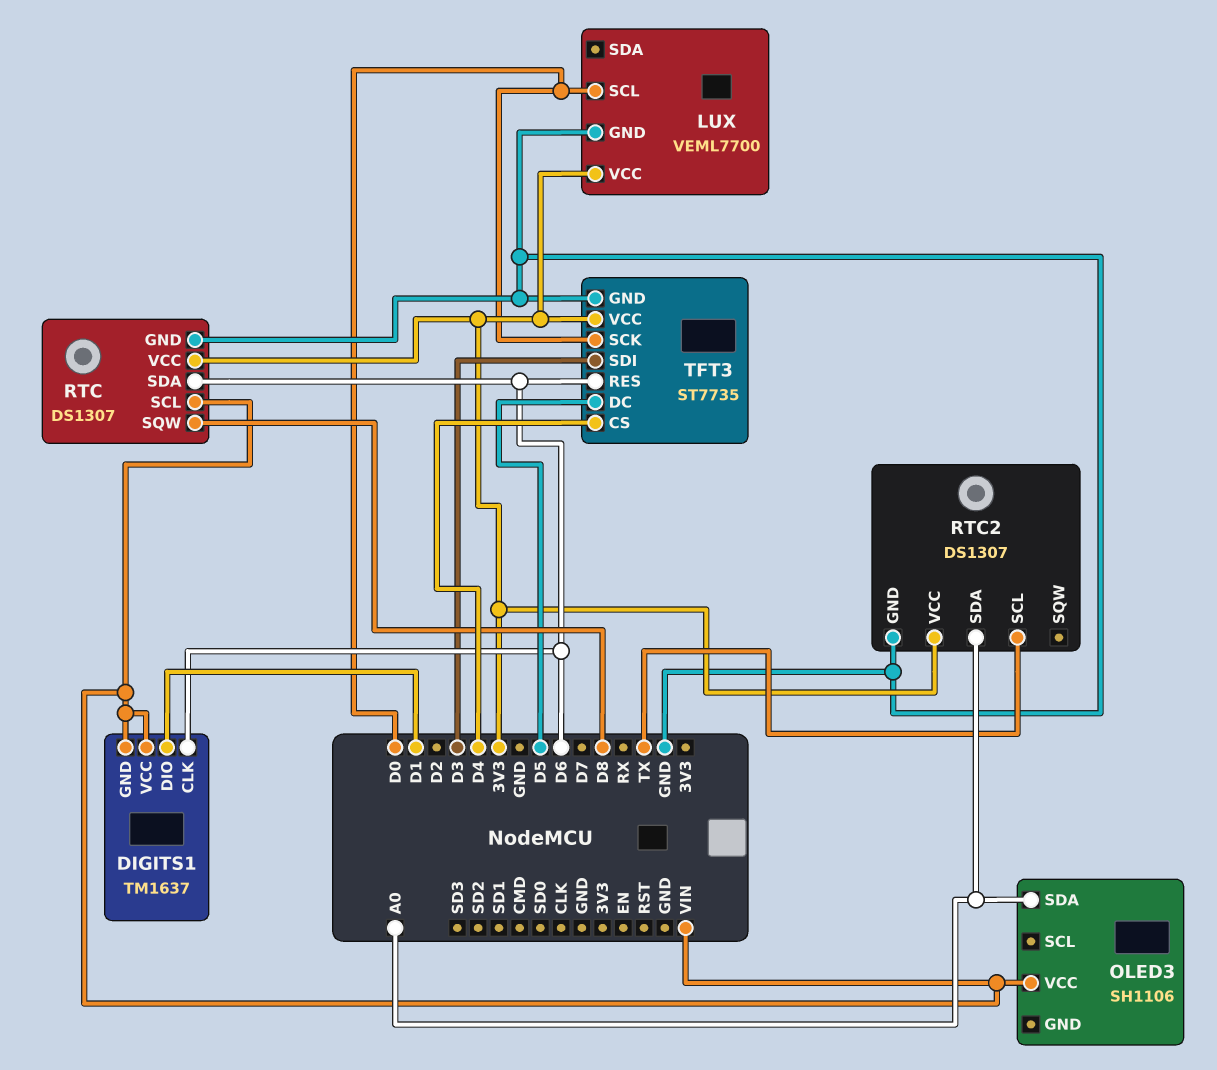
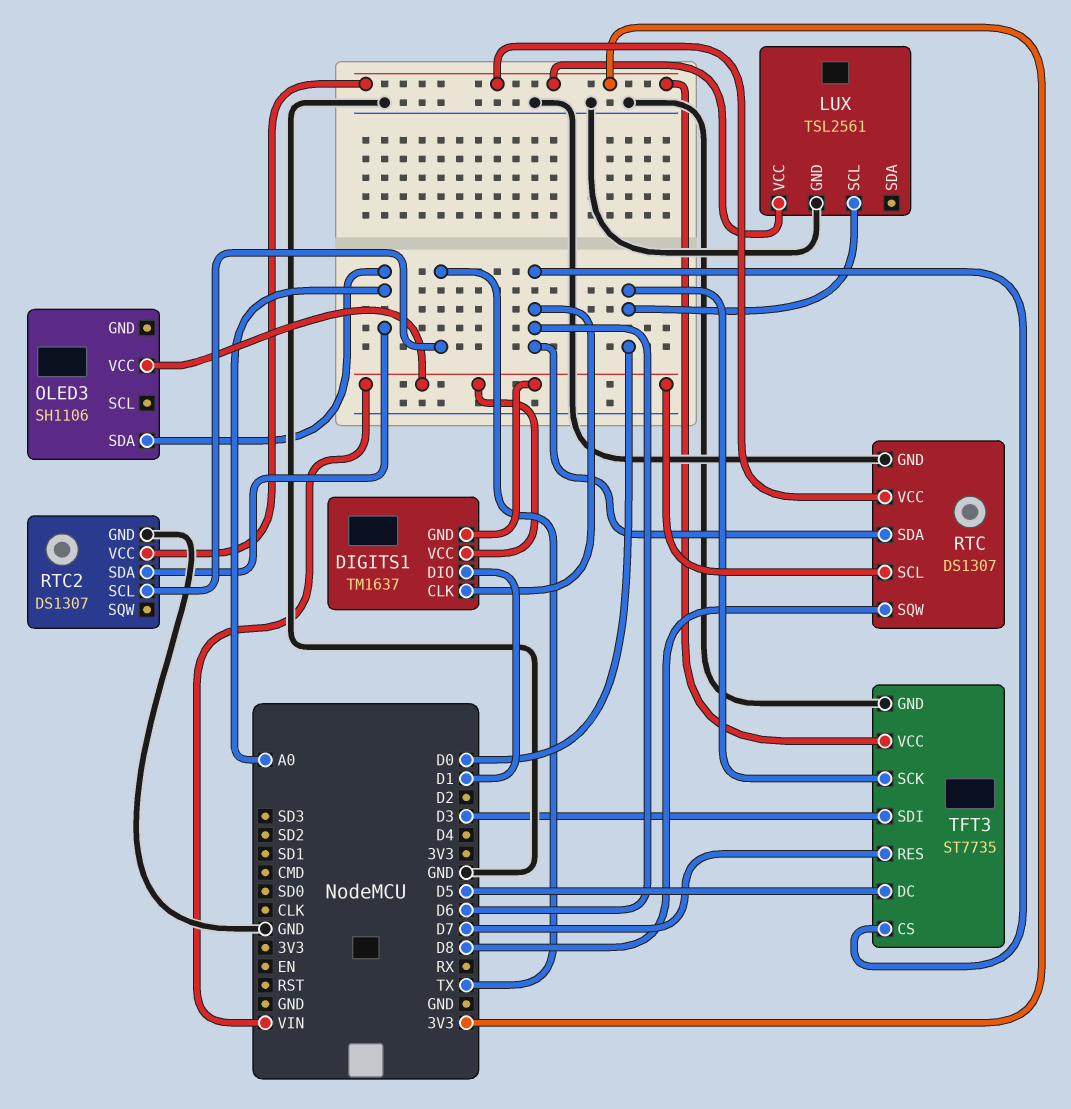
LUX: VEML7700 -> TSL2561
TFT3 pin CS: D4 -> D6
TFT3 pin RES: D6 -> D7

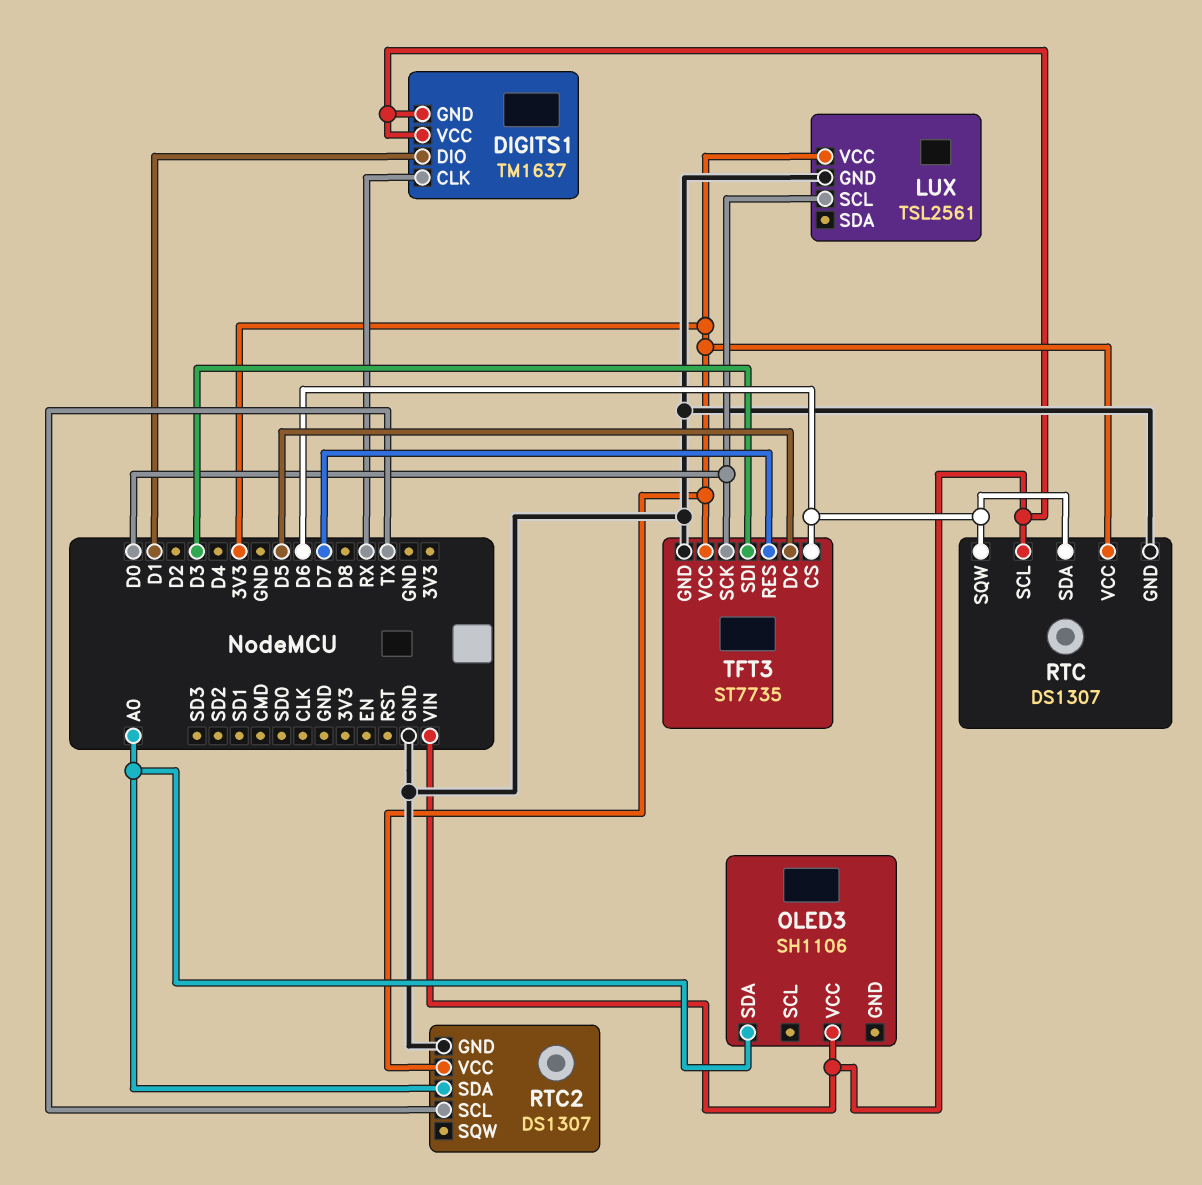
DIGITS1 pin CLK: D6 -> RX
RTC pin SQW: D8 -> D6

